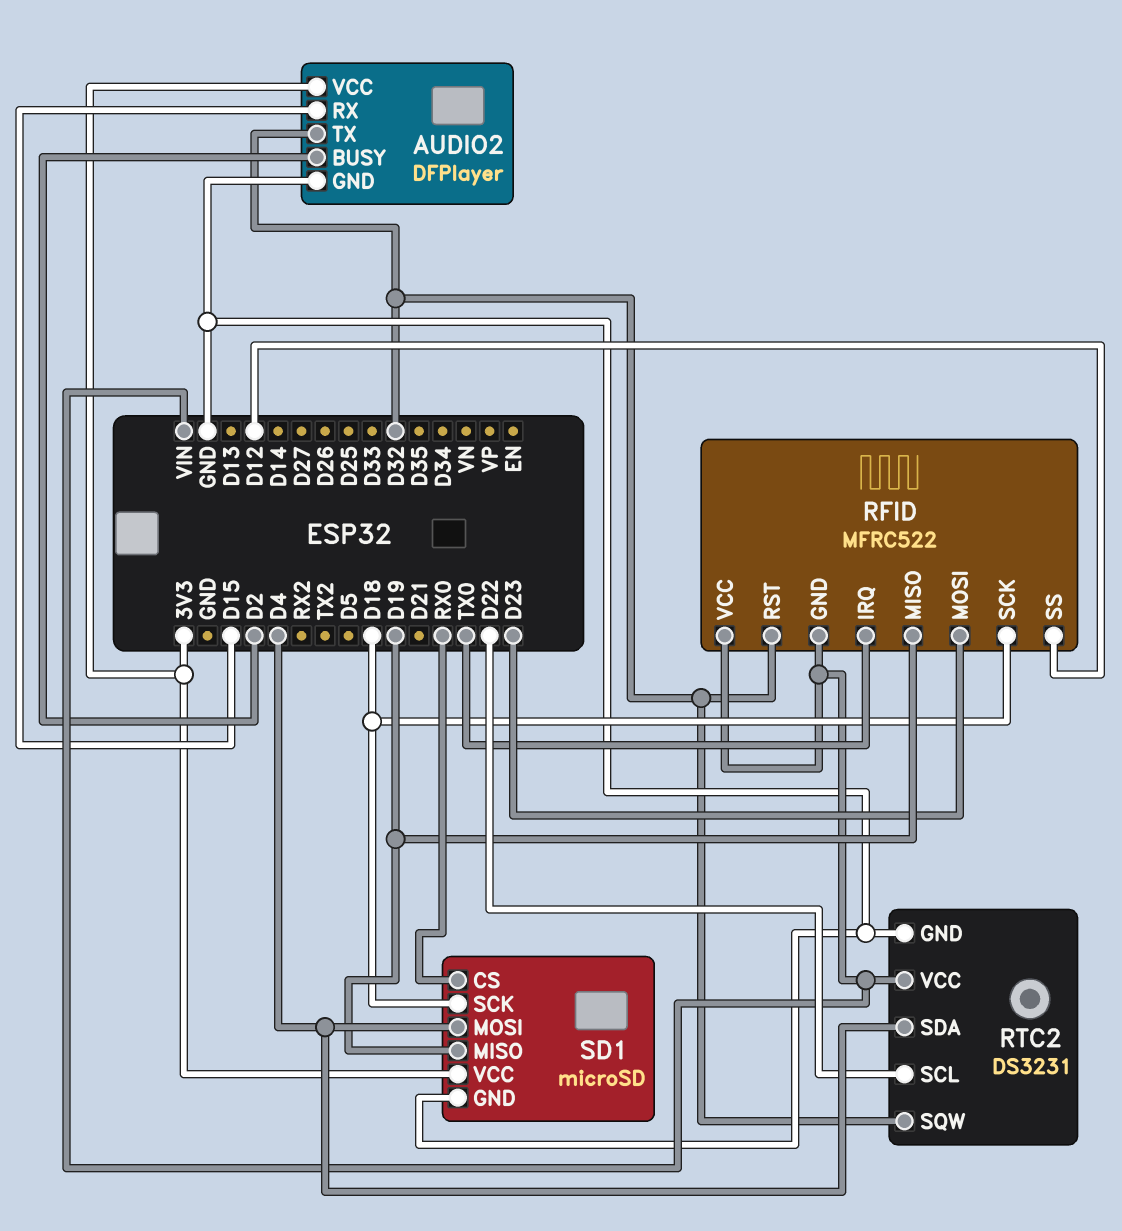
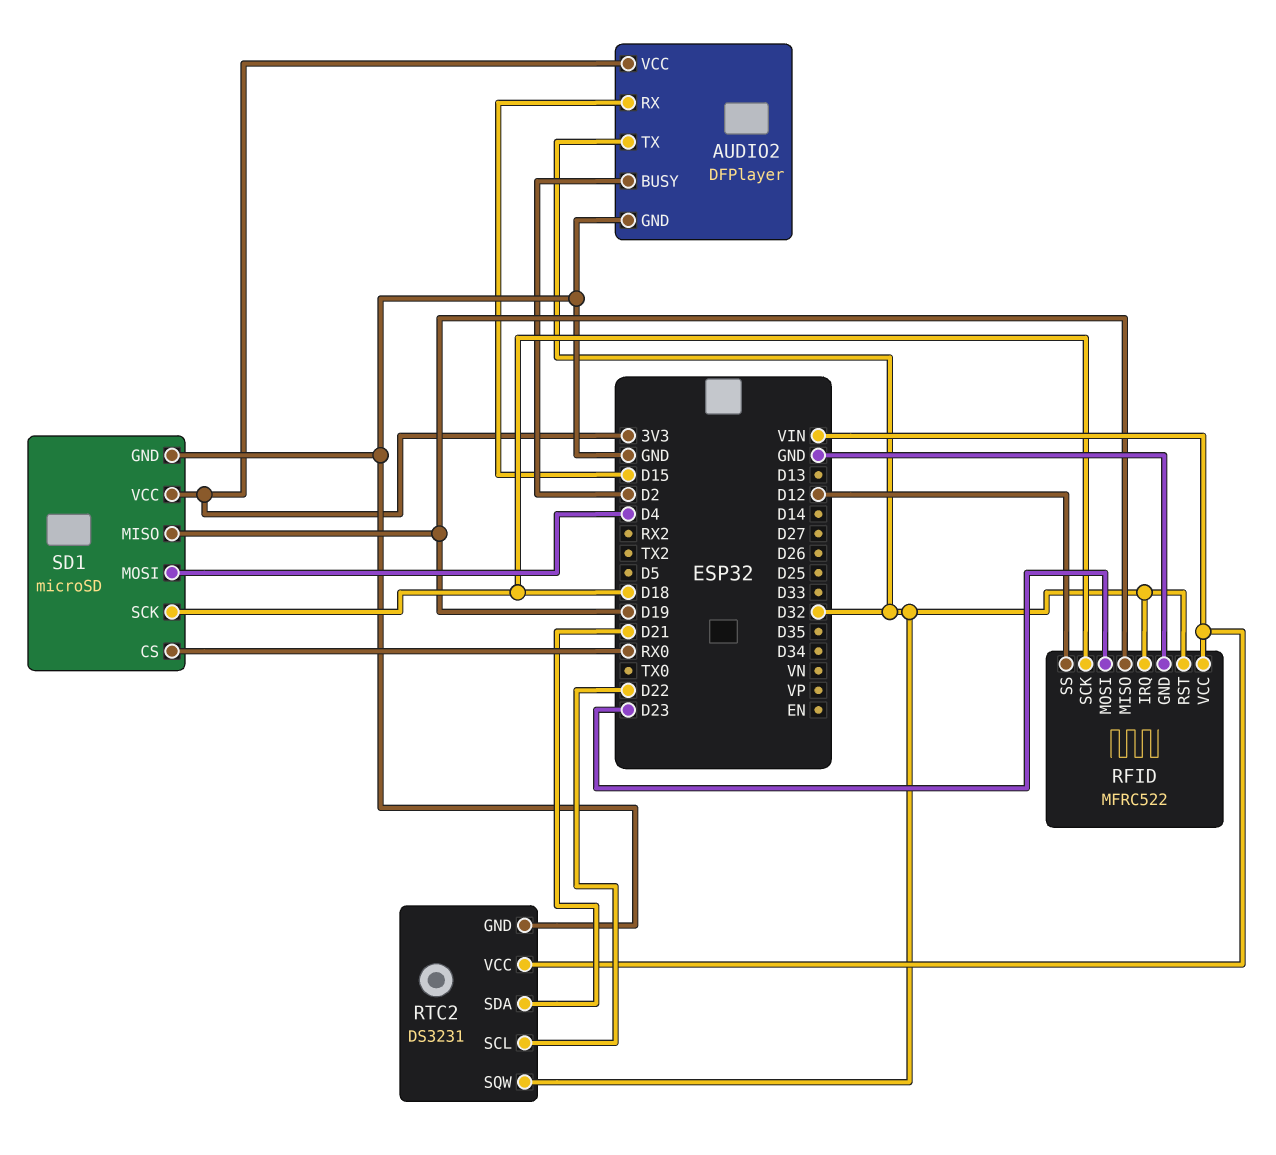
RFID pin GND: VIN -> GND
RFID pin IRQ: TX0 -> D32
RTC2 pin SDA: D4 -> D21

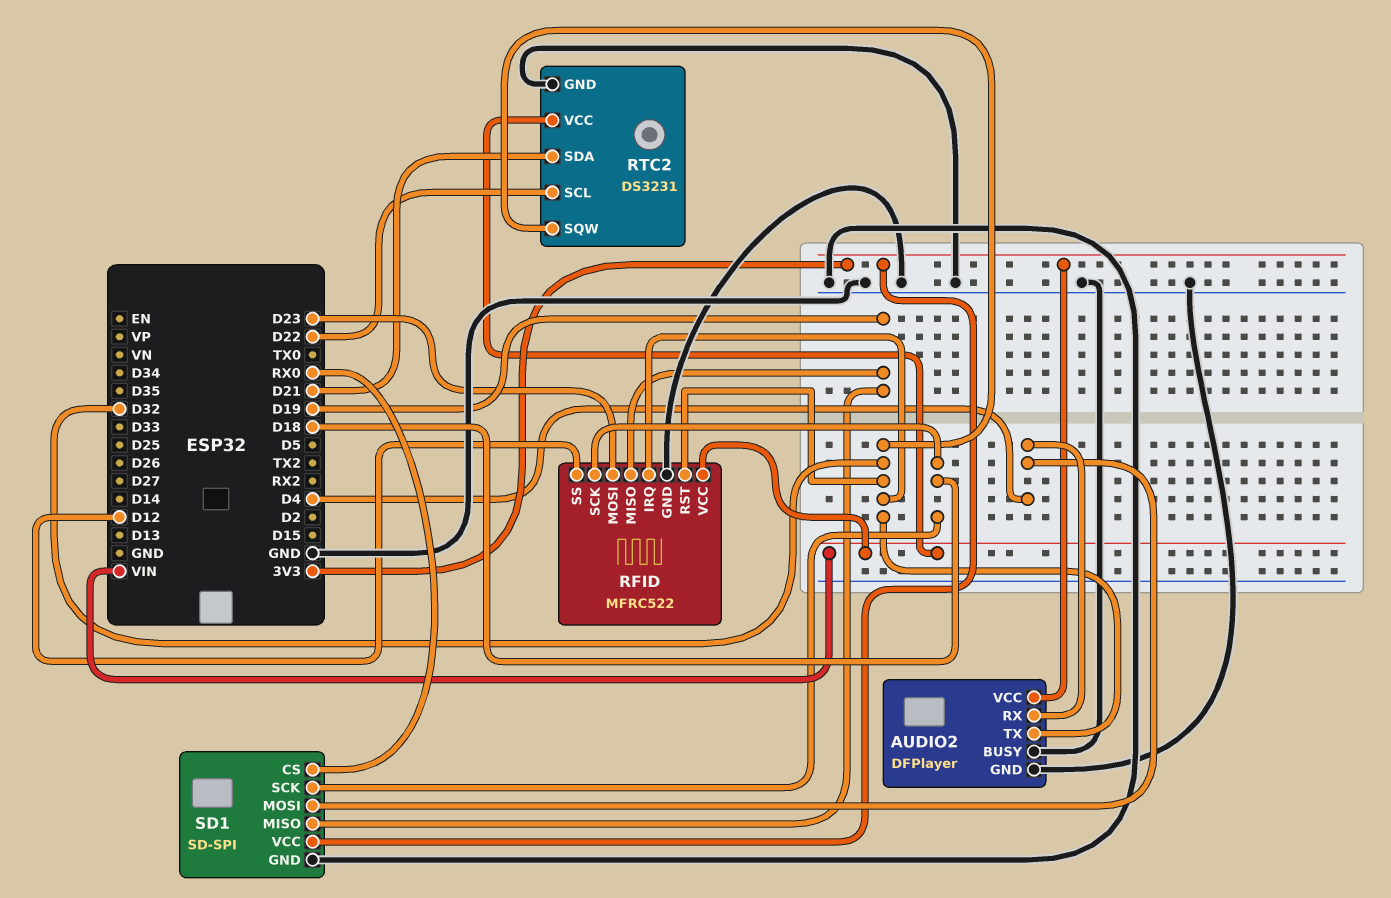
AUDIO2 pin BUSY: D2 -> GND
AUDIO2 pin RX: D15 -> D4
SD1: microSD -> SD-SPI

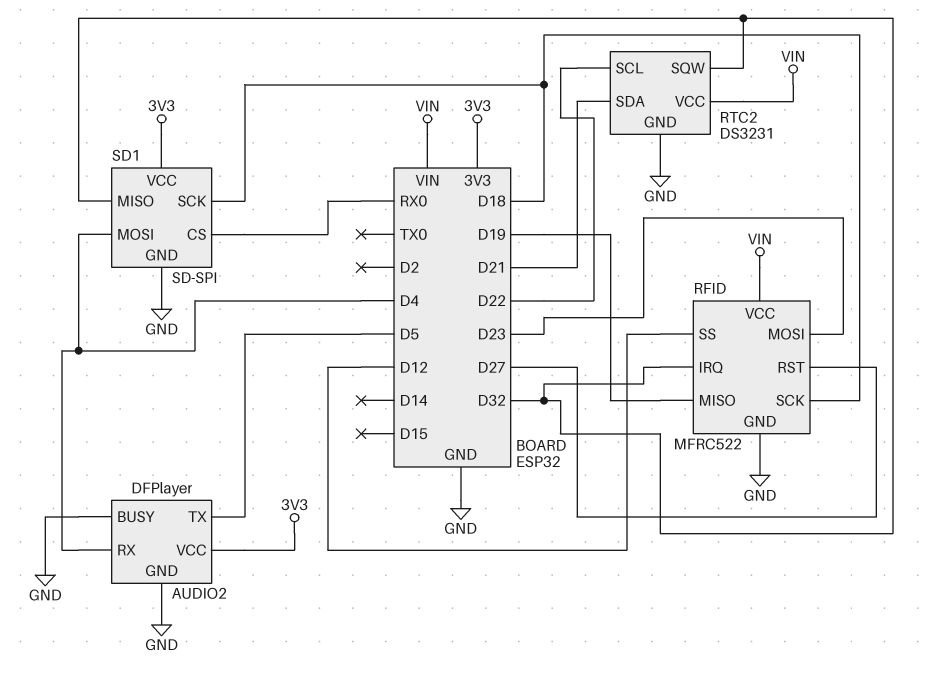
AUDIO2 pin TX: D32 -> D5
RFID pin RST: D32 -> D27
SD1 pin MISO: D19 -> D32

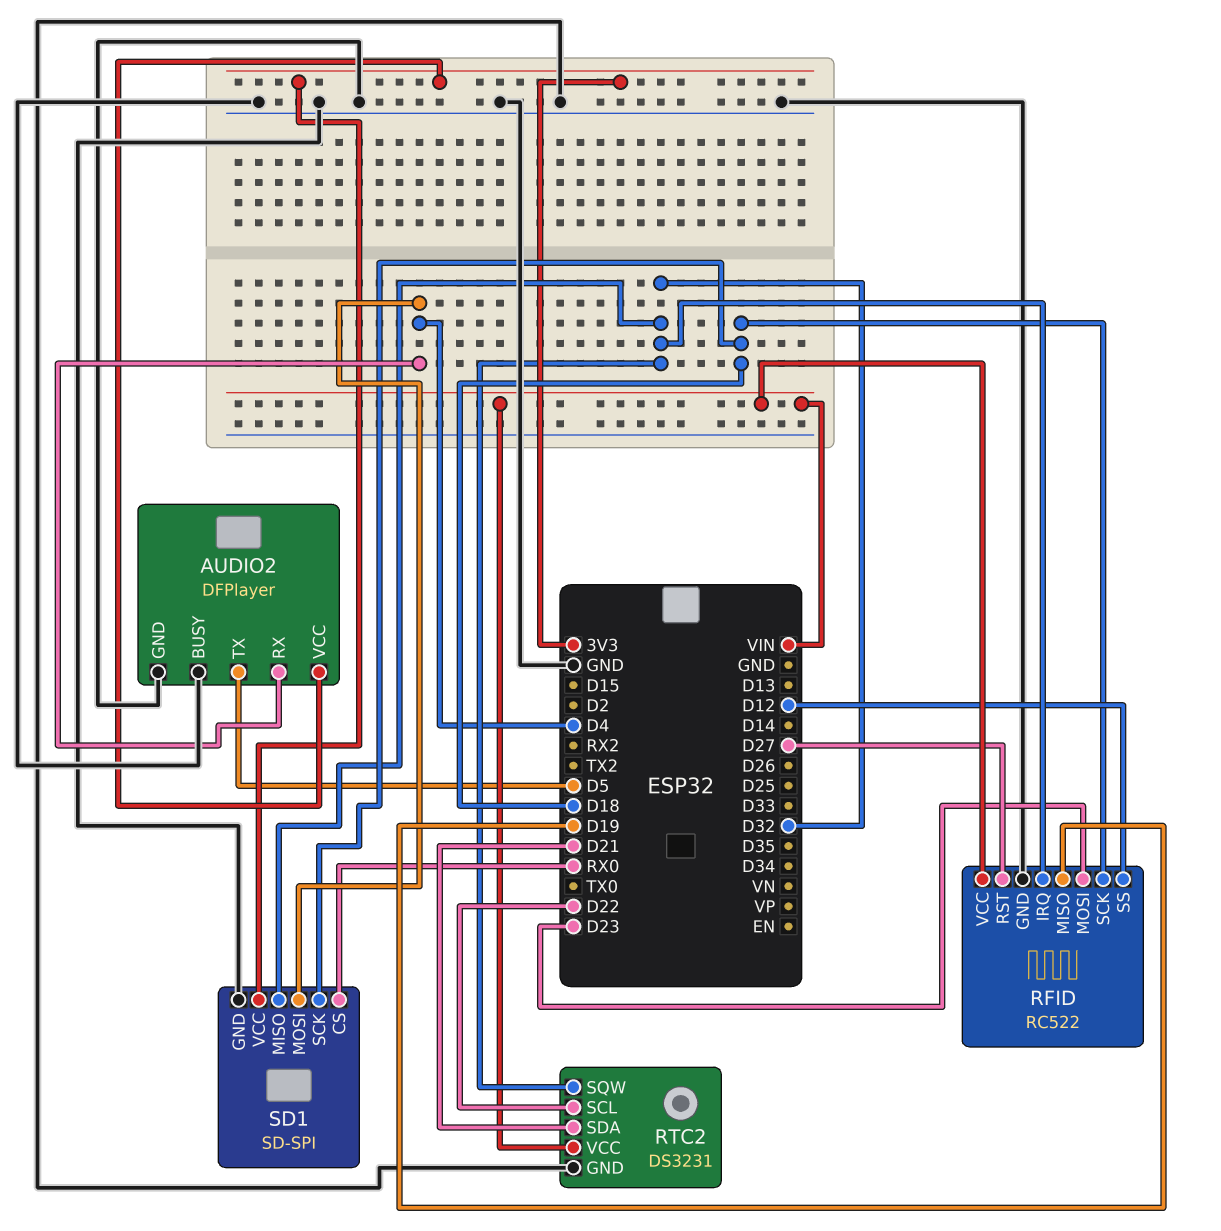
RFID: MFRC522 -> RC522

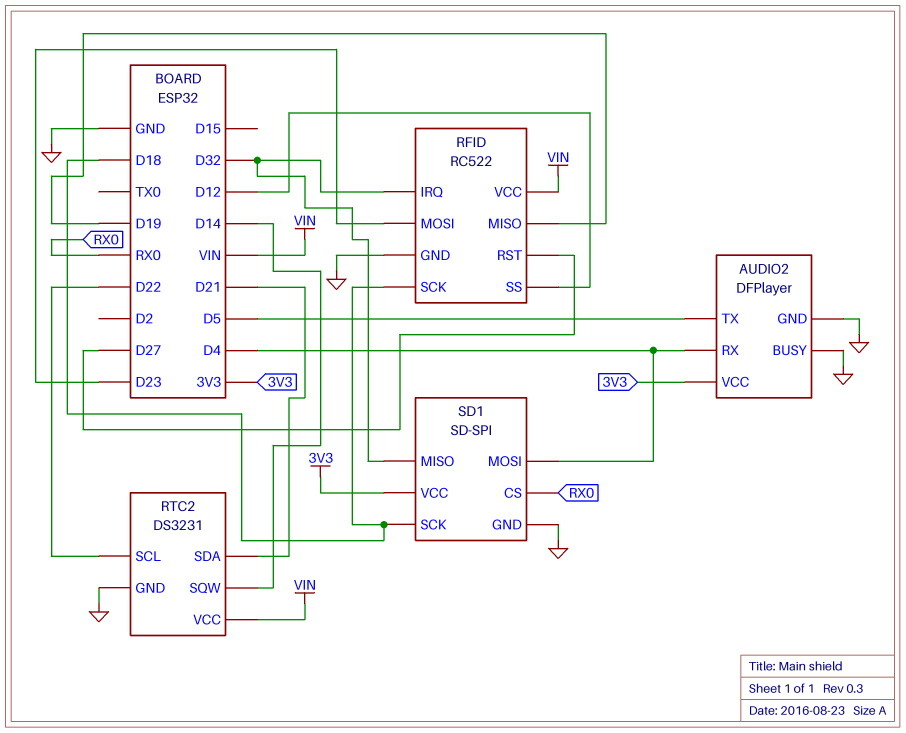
RTC2 pin SQW: D32 -> D14

